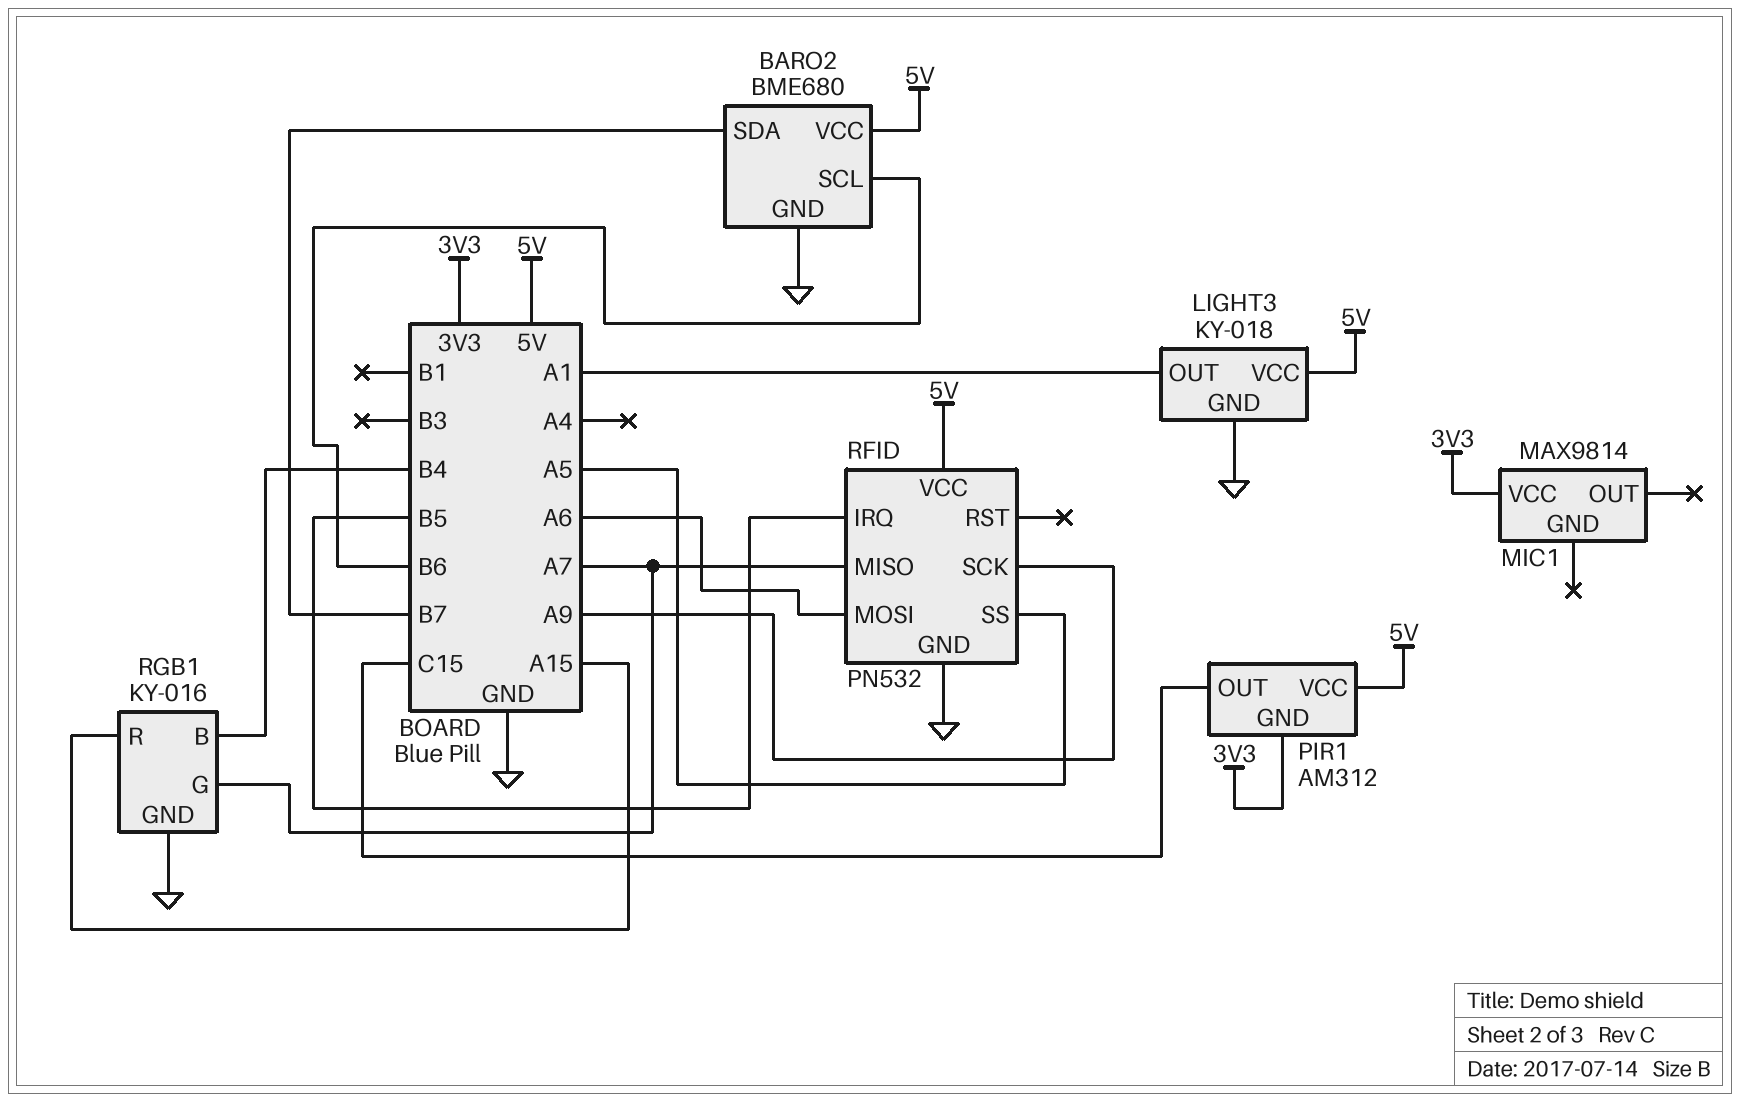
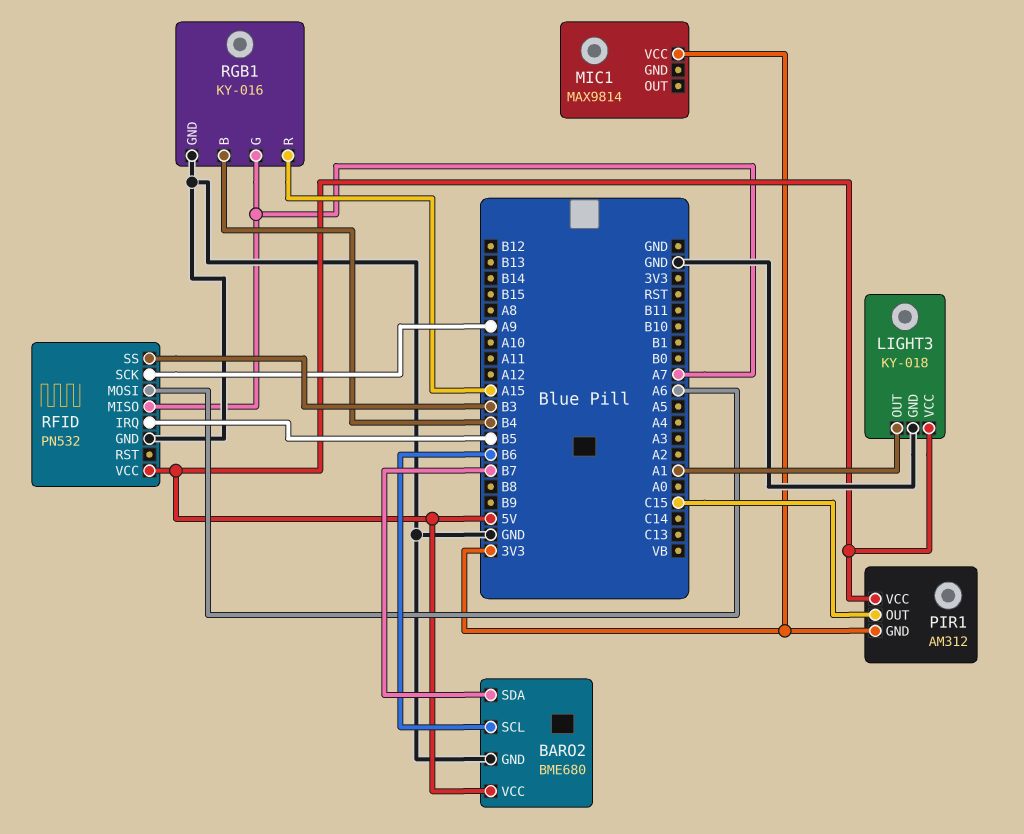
RFID pin SS: A5 -> B3

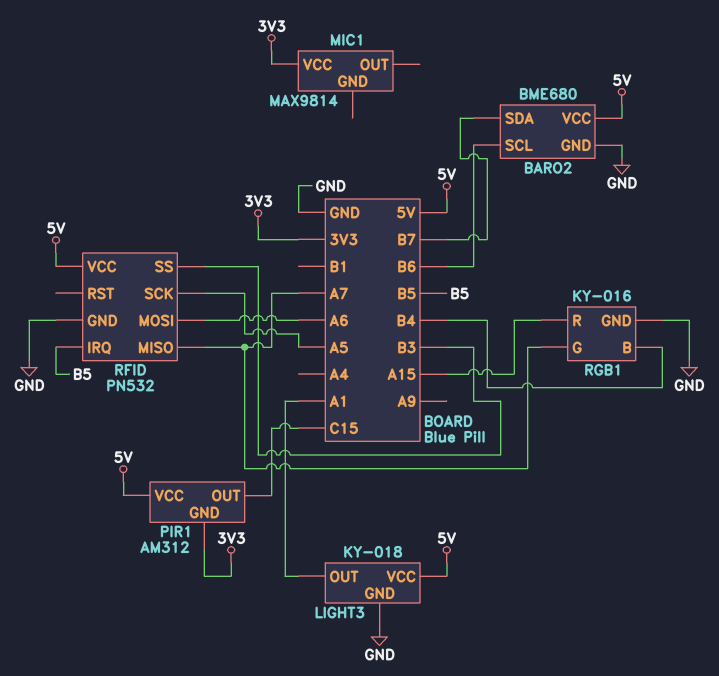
RFID pin SCK: A9 -> A5

